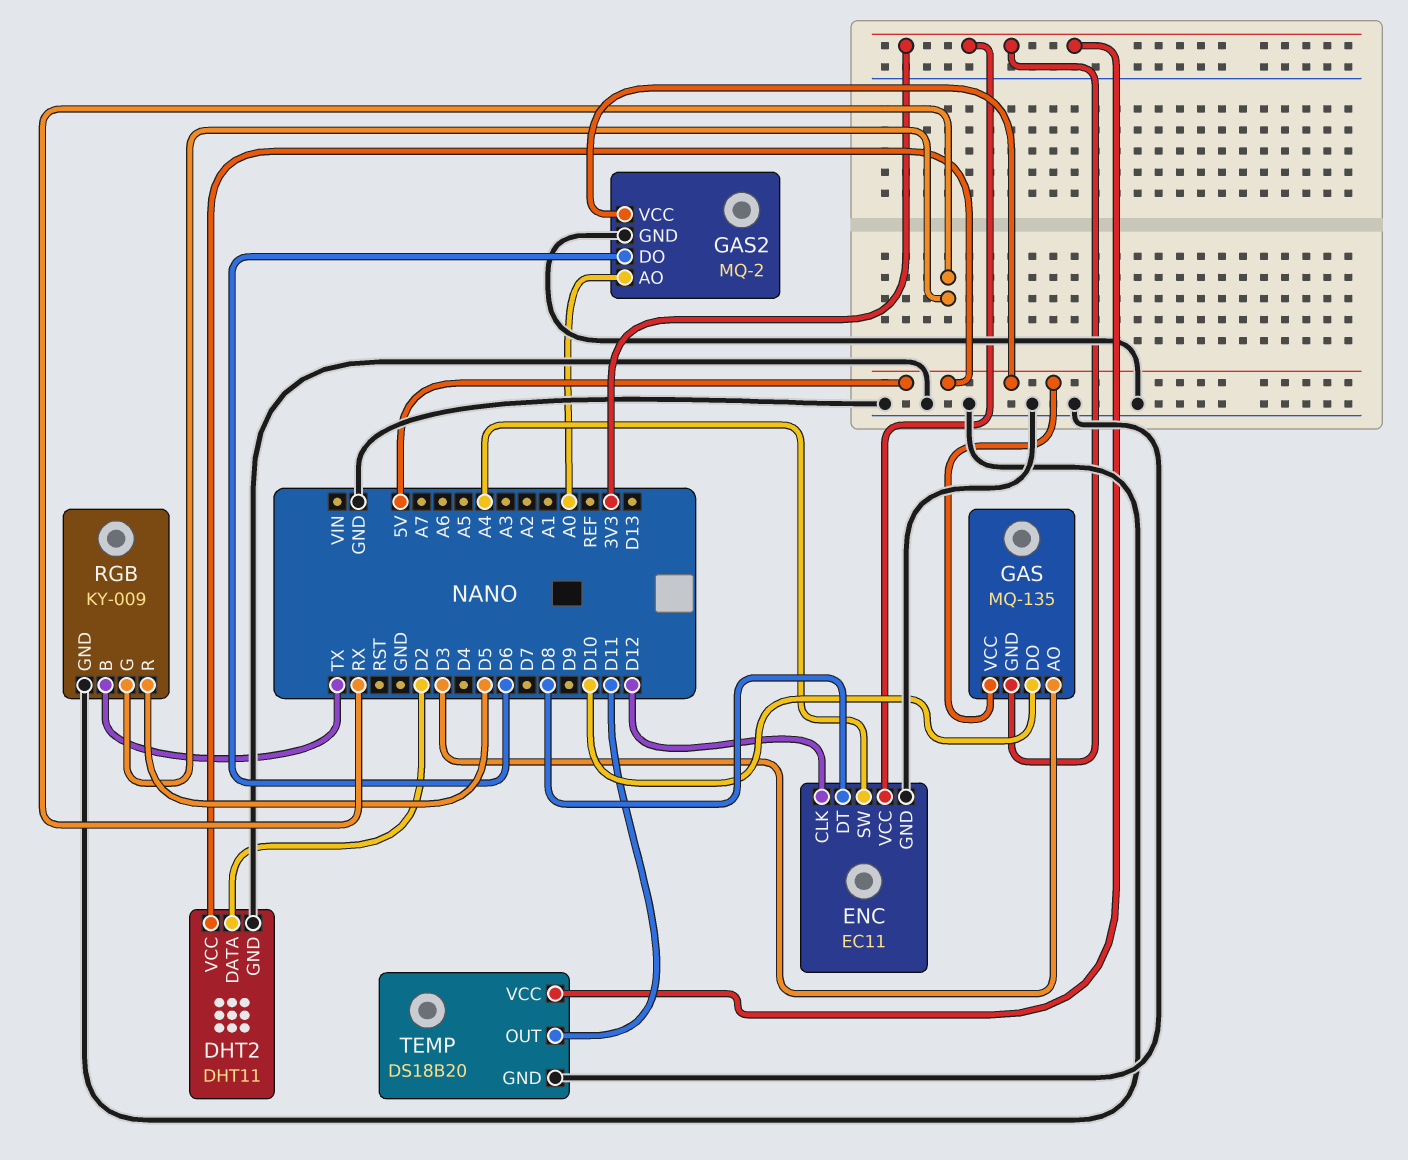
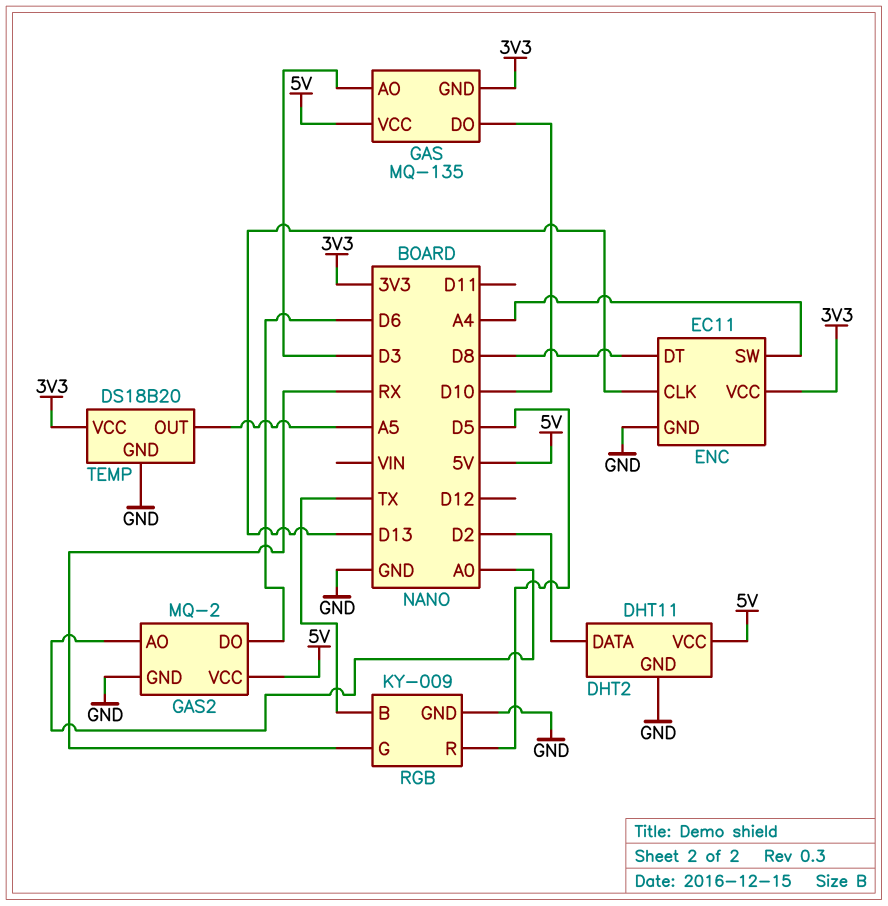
ENC pin CLK: D12 -> D13
TEMP pin OUT: D11 -> A5

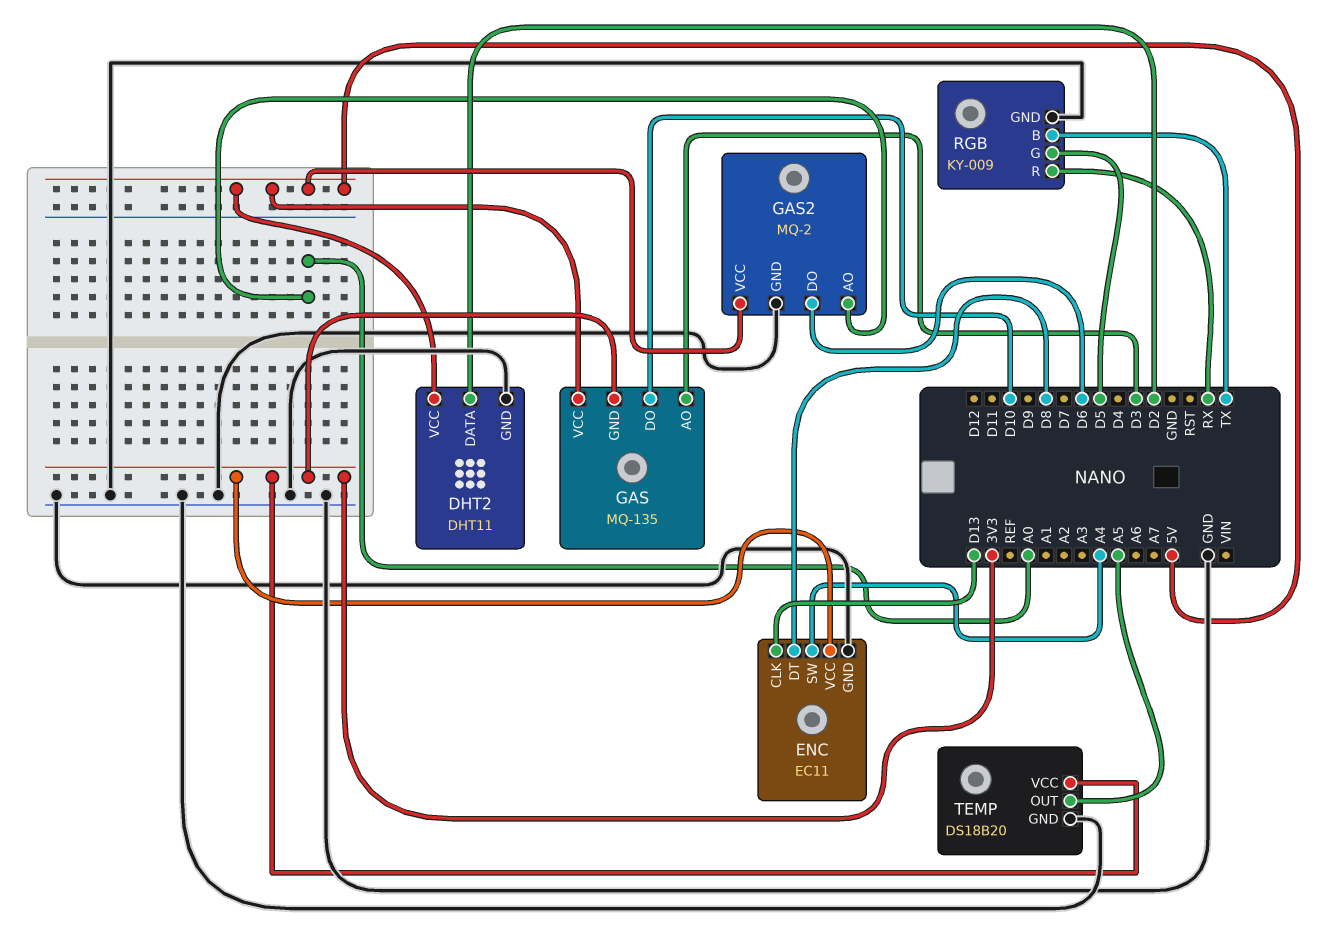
RGB pin G: RX -> D5
RGB pin R: D5 -> RX

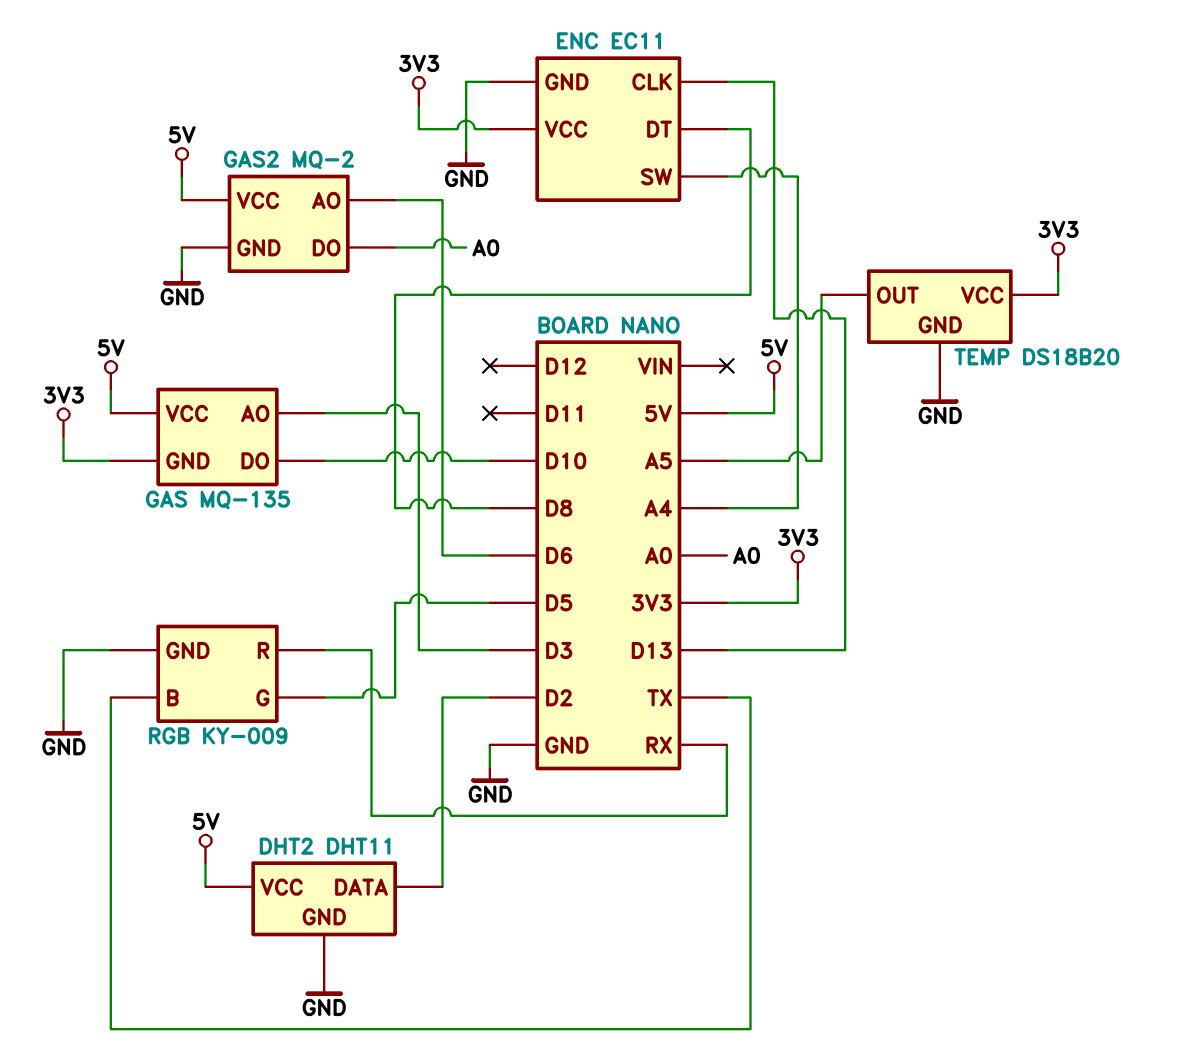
GAS2 pin AO: A0 -> D6
GAS2 pin DO: D6 -> A0

